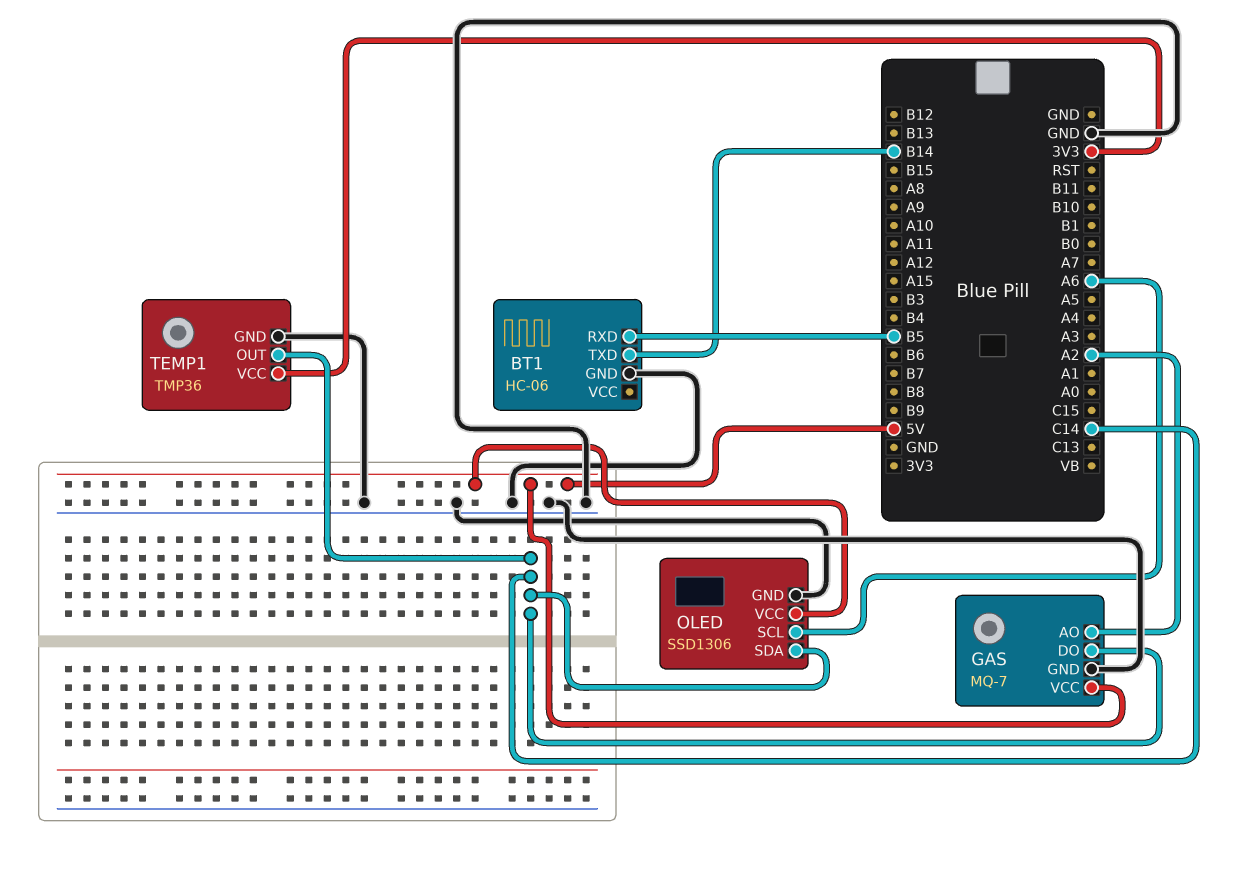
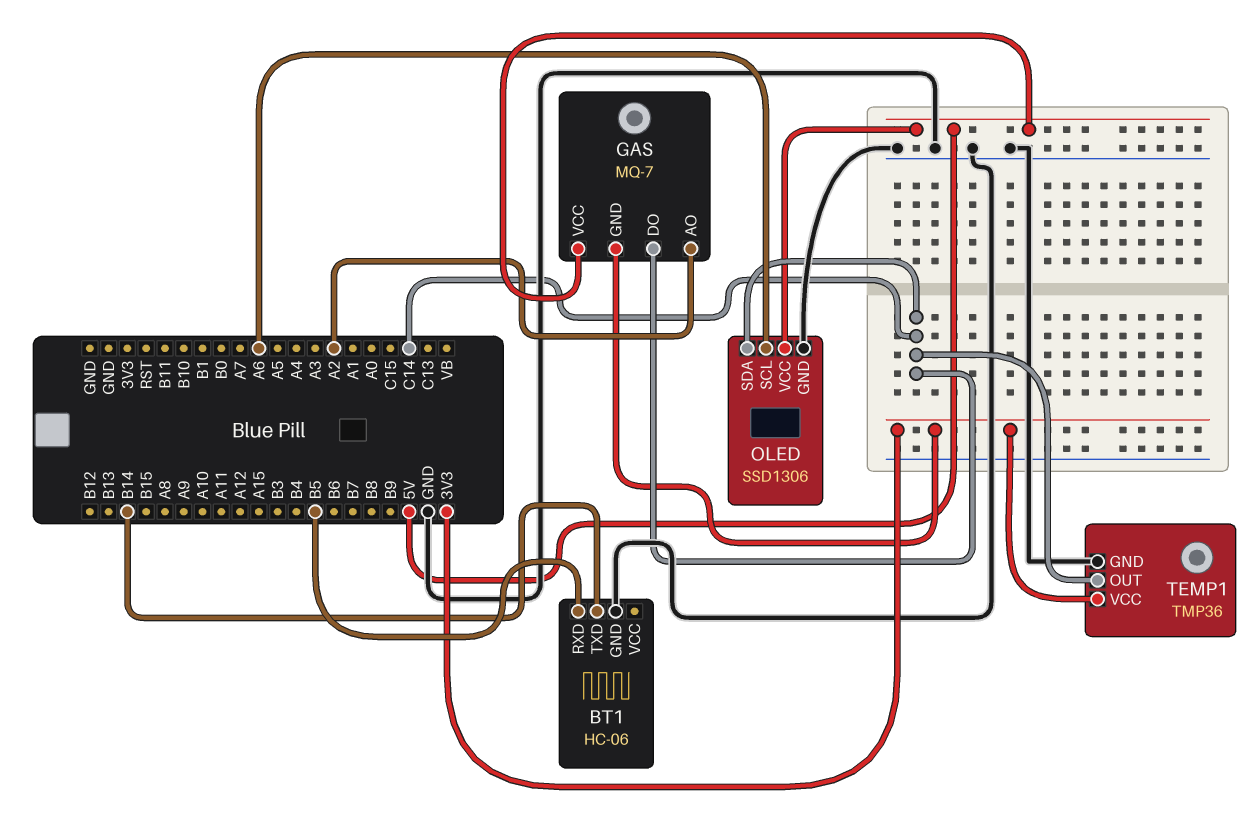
GAS pin GND: GND -> 3V3

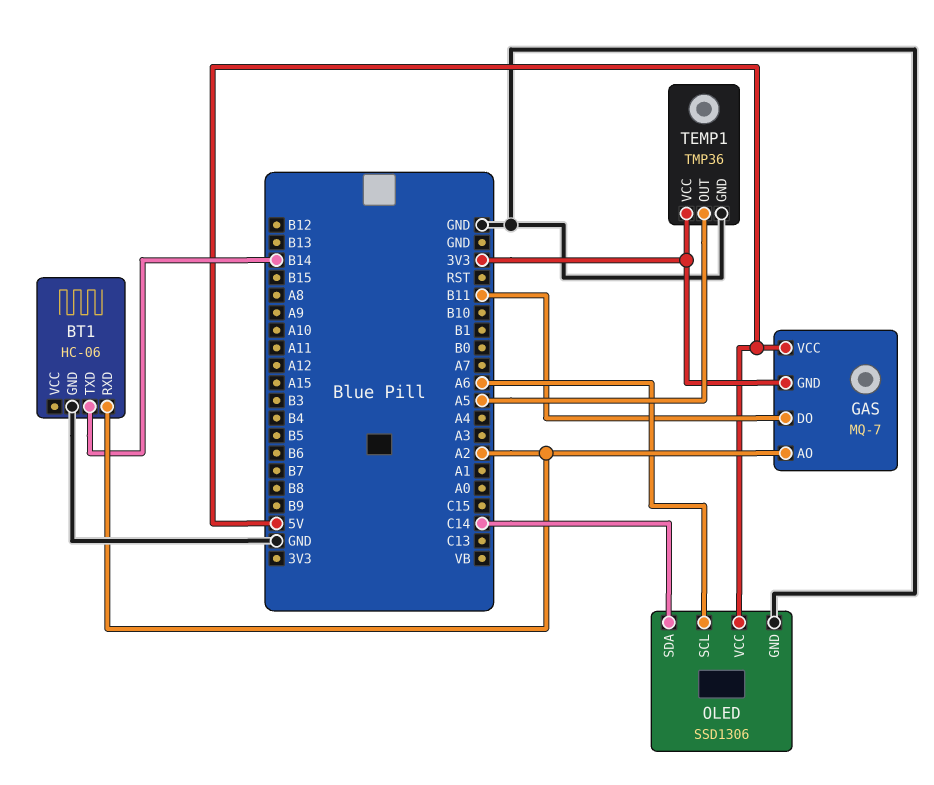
BT1 pin RXD: B5 -> A2
GAS pin DO: C14 -> B11
TEMP1 pin OUT: C14 -> A5

